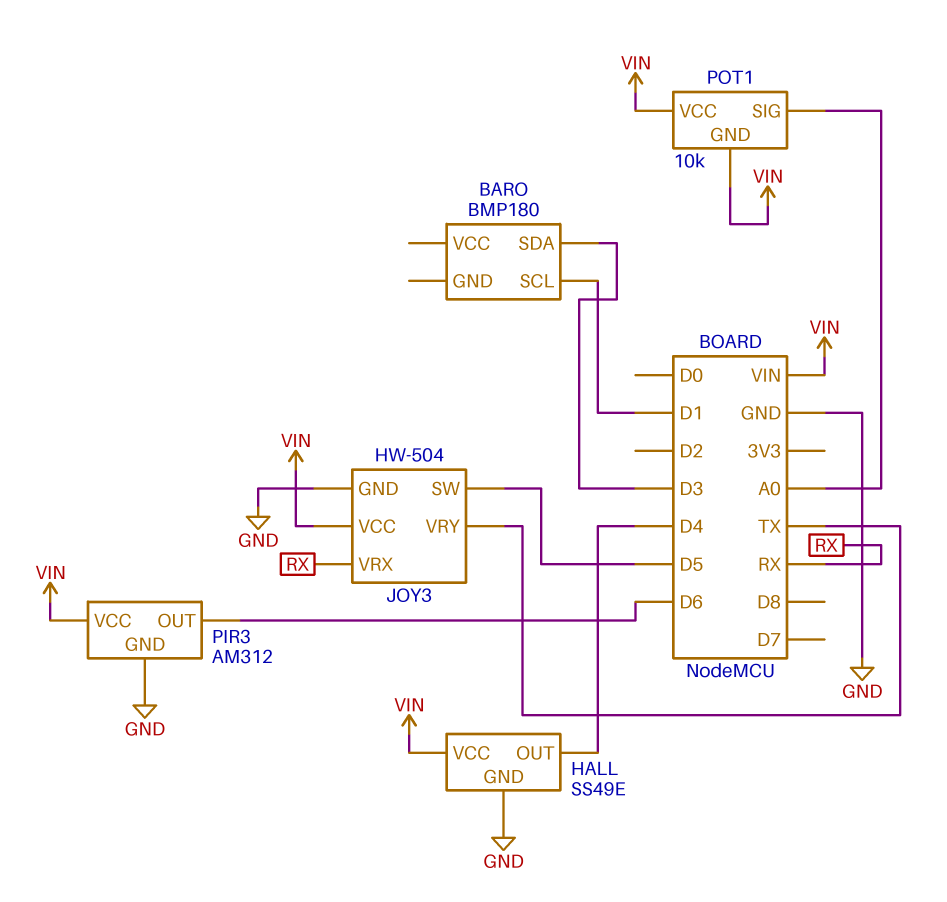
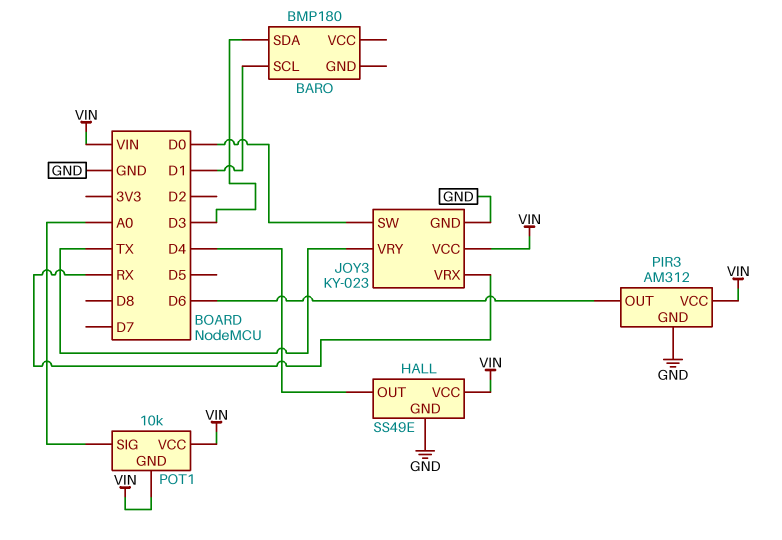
JOY3: HW-504 -> KY-023
JOY3 pin SW: D5 -> D0

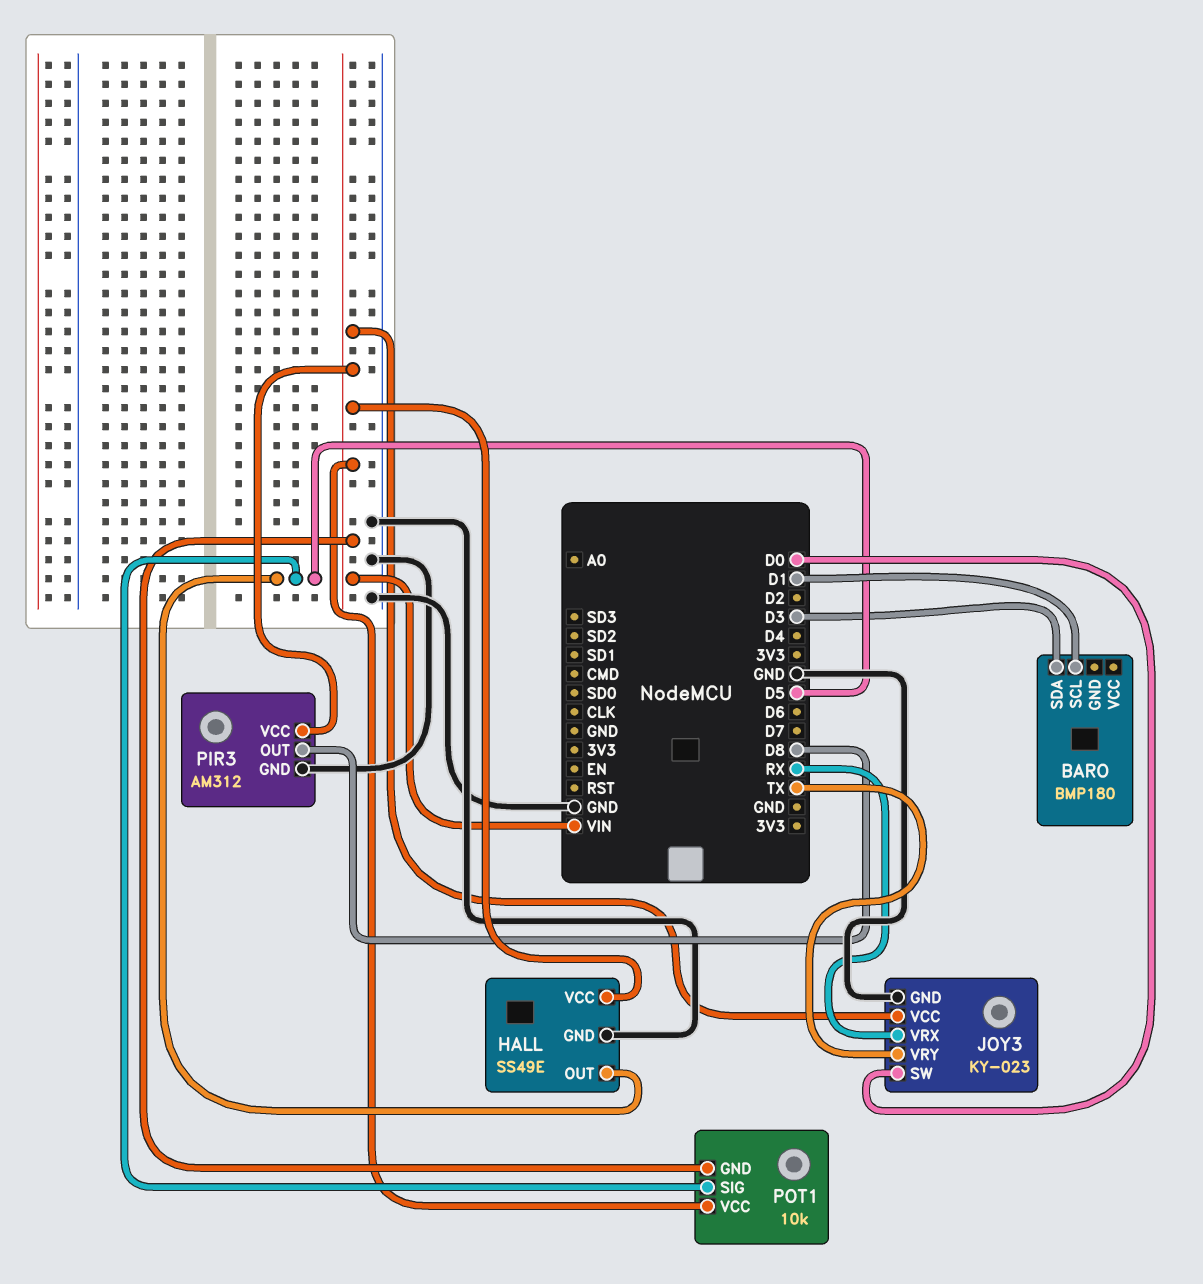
HALL pin OUT: D4 -> D5
PIR3 pin OUT: D6 -> D8
POT1 pin SIG: A0 -> D5

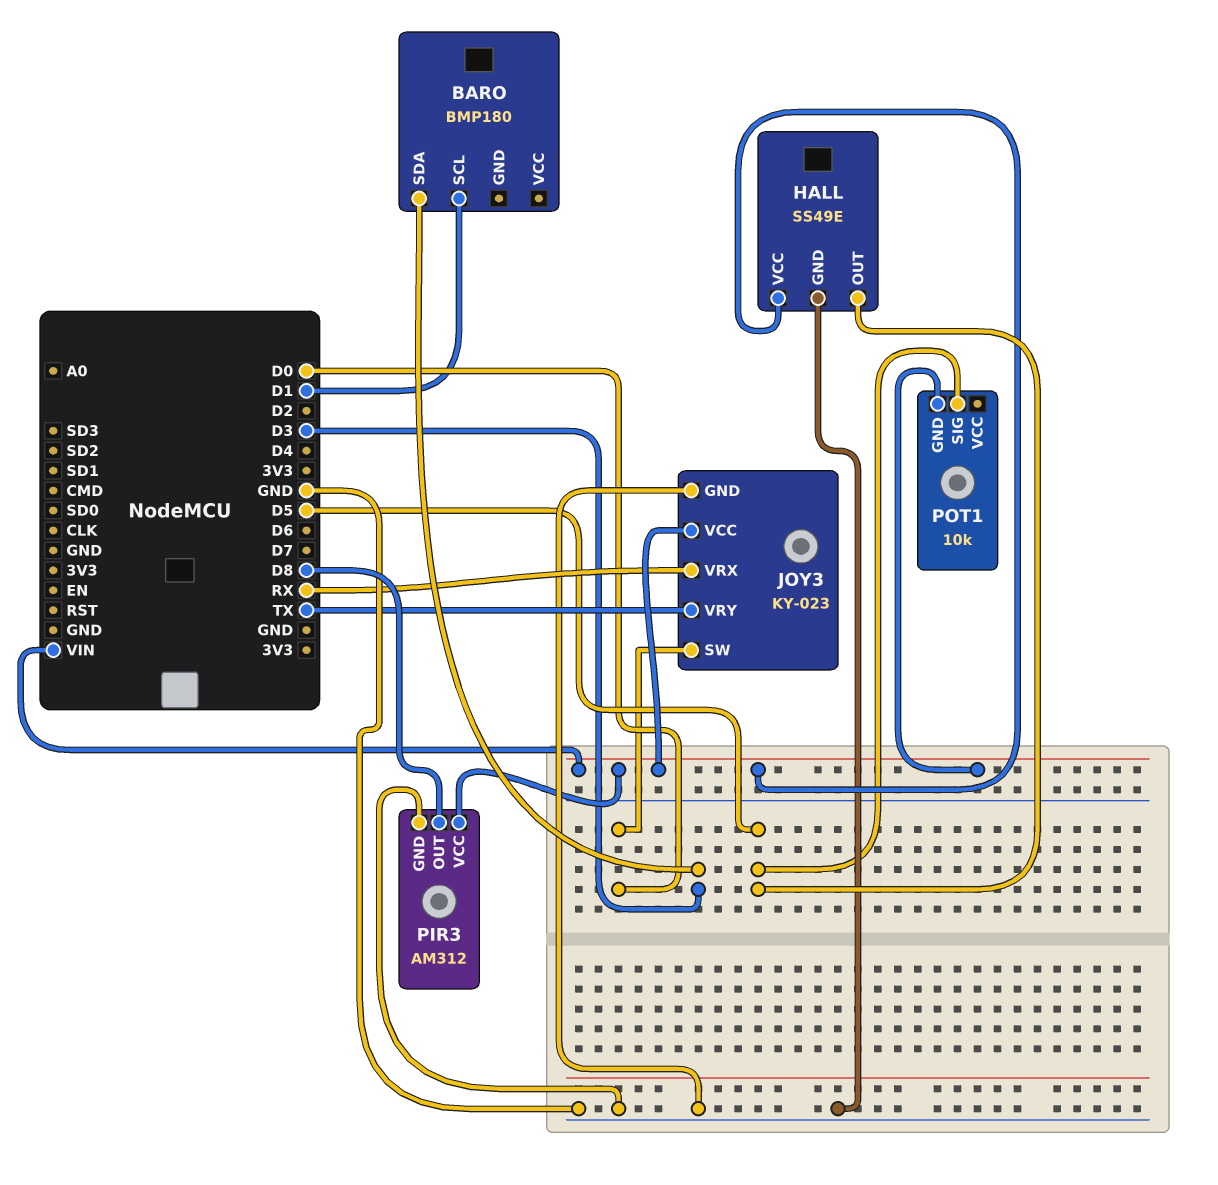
POT1 pin VCC: VIN -> none

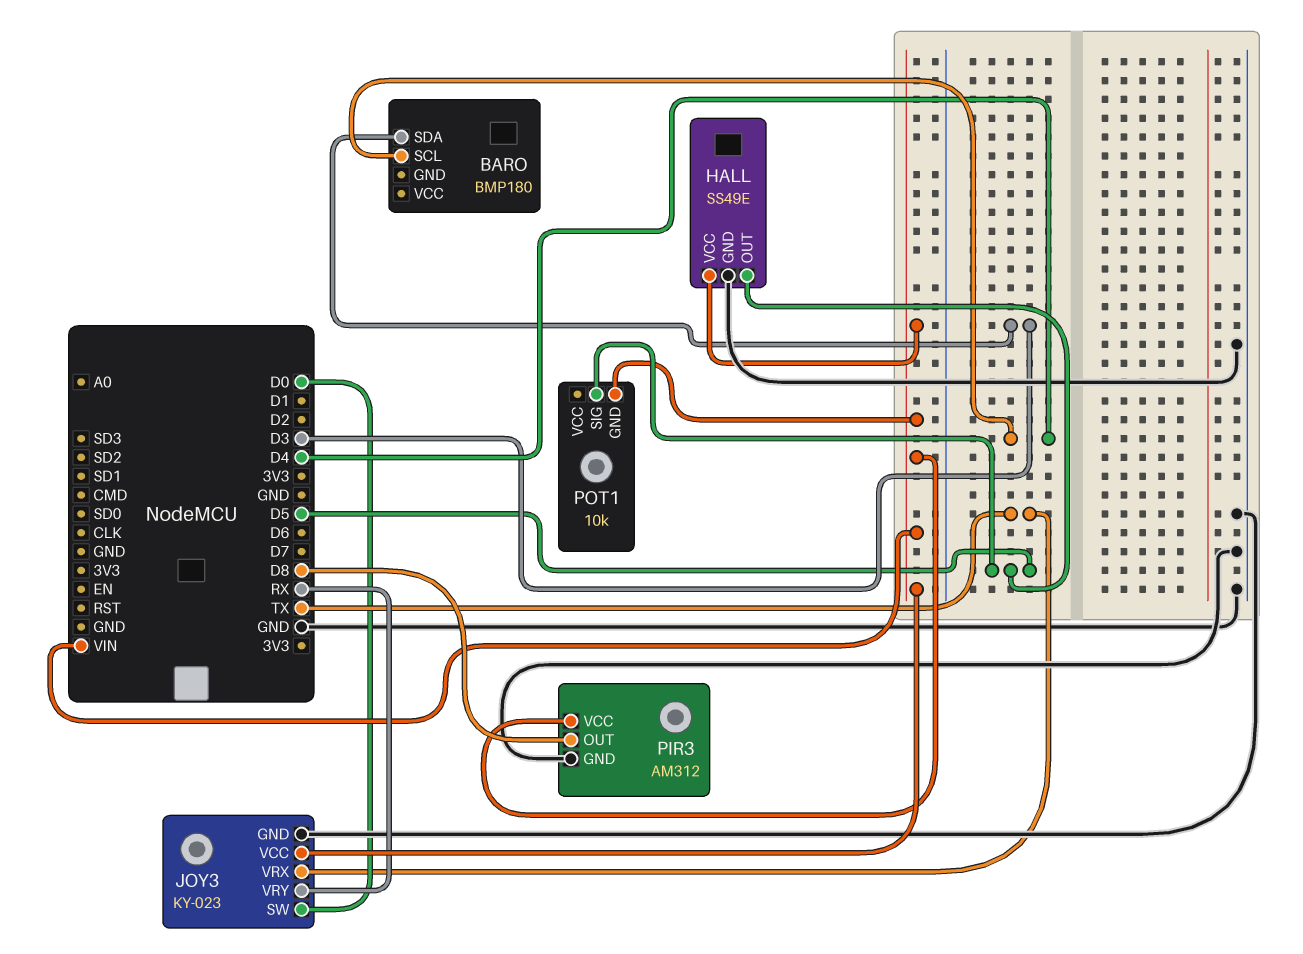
BARO pin SCL: D1 -> D4
JOY3 pin VRX: RX -> TX
JOY3 pin VRY: TX -> RX

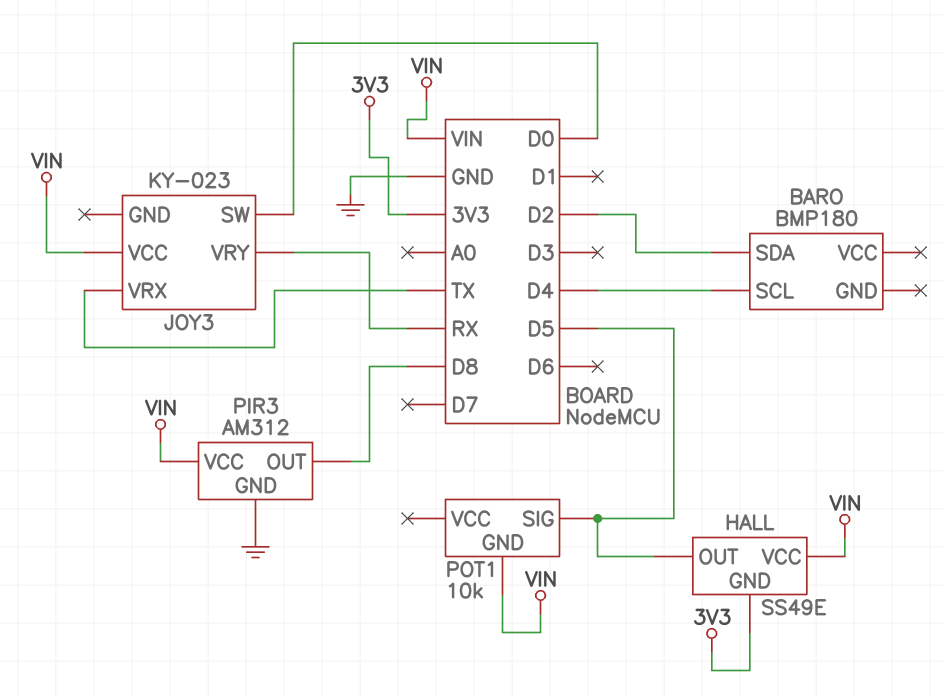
BARO pin SDA: D3 -> D2
HALL pin GND: GND -> 3V3
JOY3 pin GND: GND -> none

